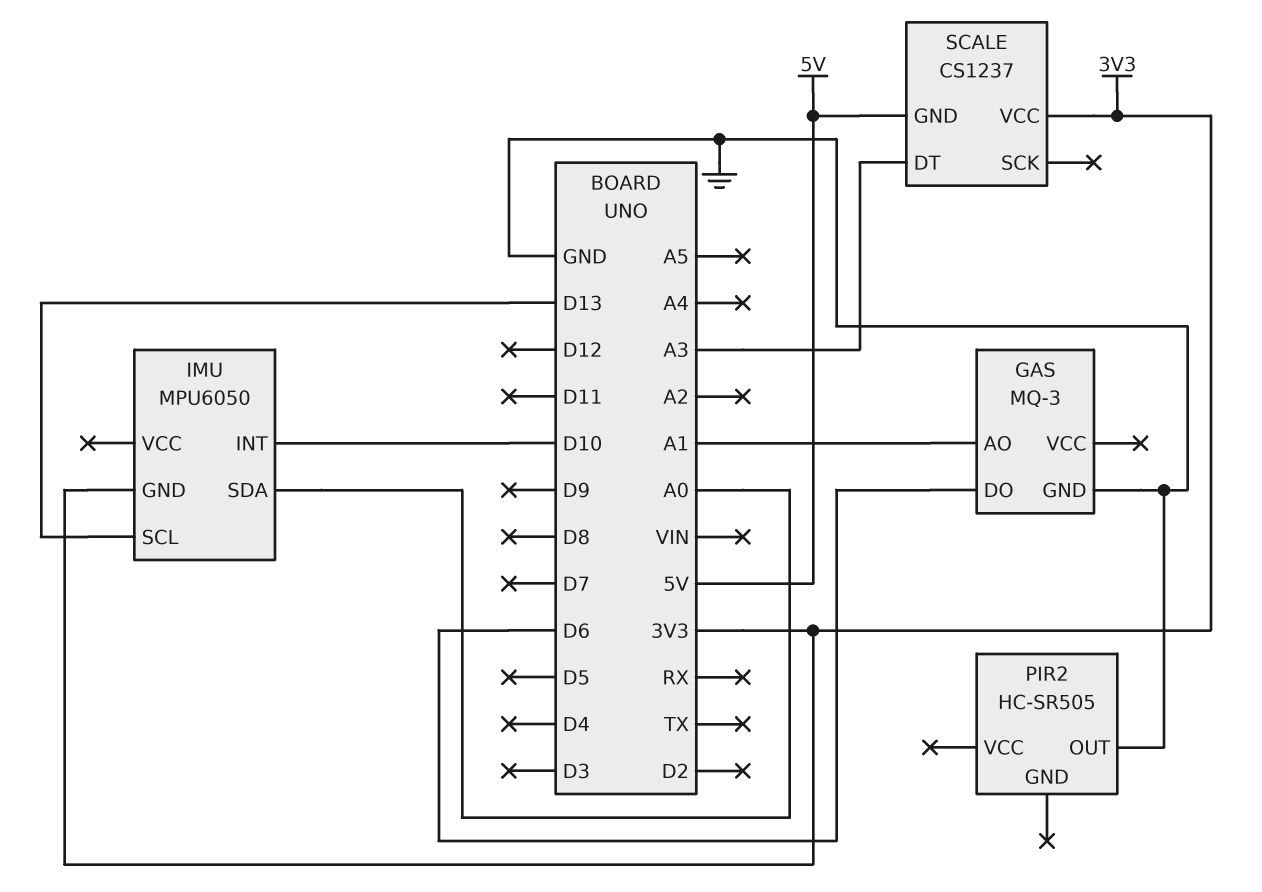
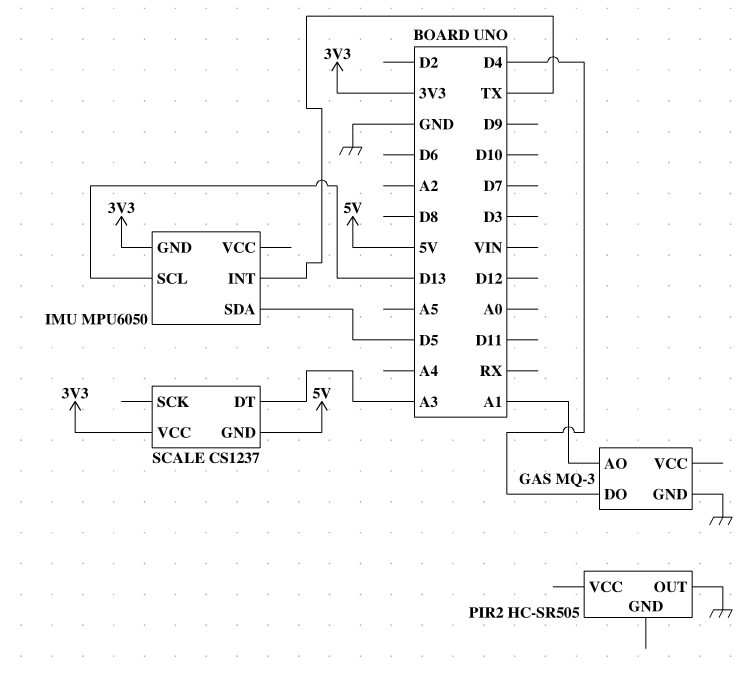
GAS pin DO: D6 -> D4
IMU pin INT: D10 -> TX
IMU pin SDA: A0 -> D5

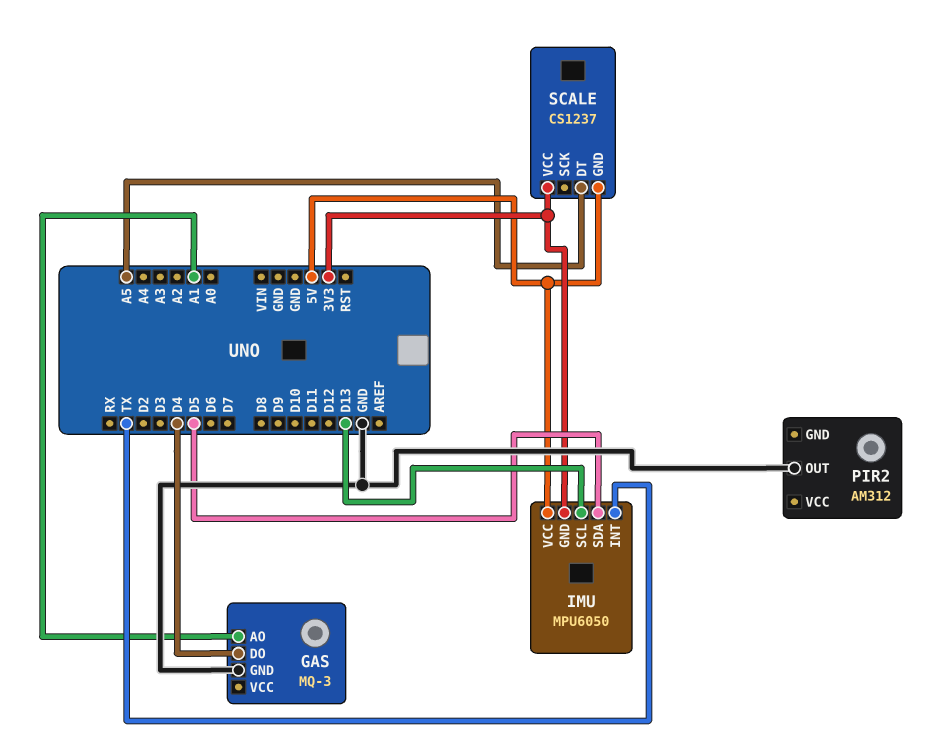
IMU pin VCC: none -> 5V
PIR2: HC-SR505 -> AM312
SCALE pin DT: A3 -> A5

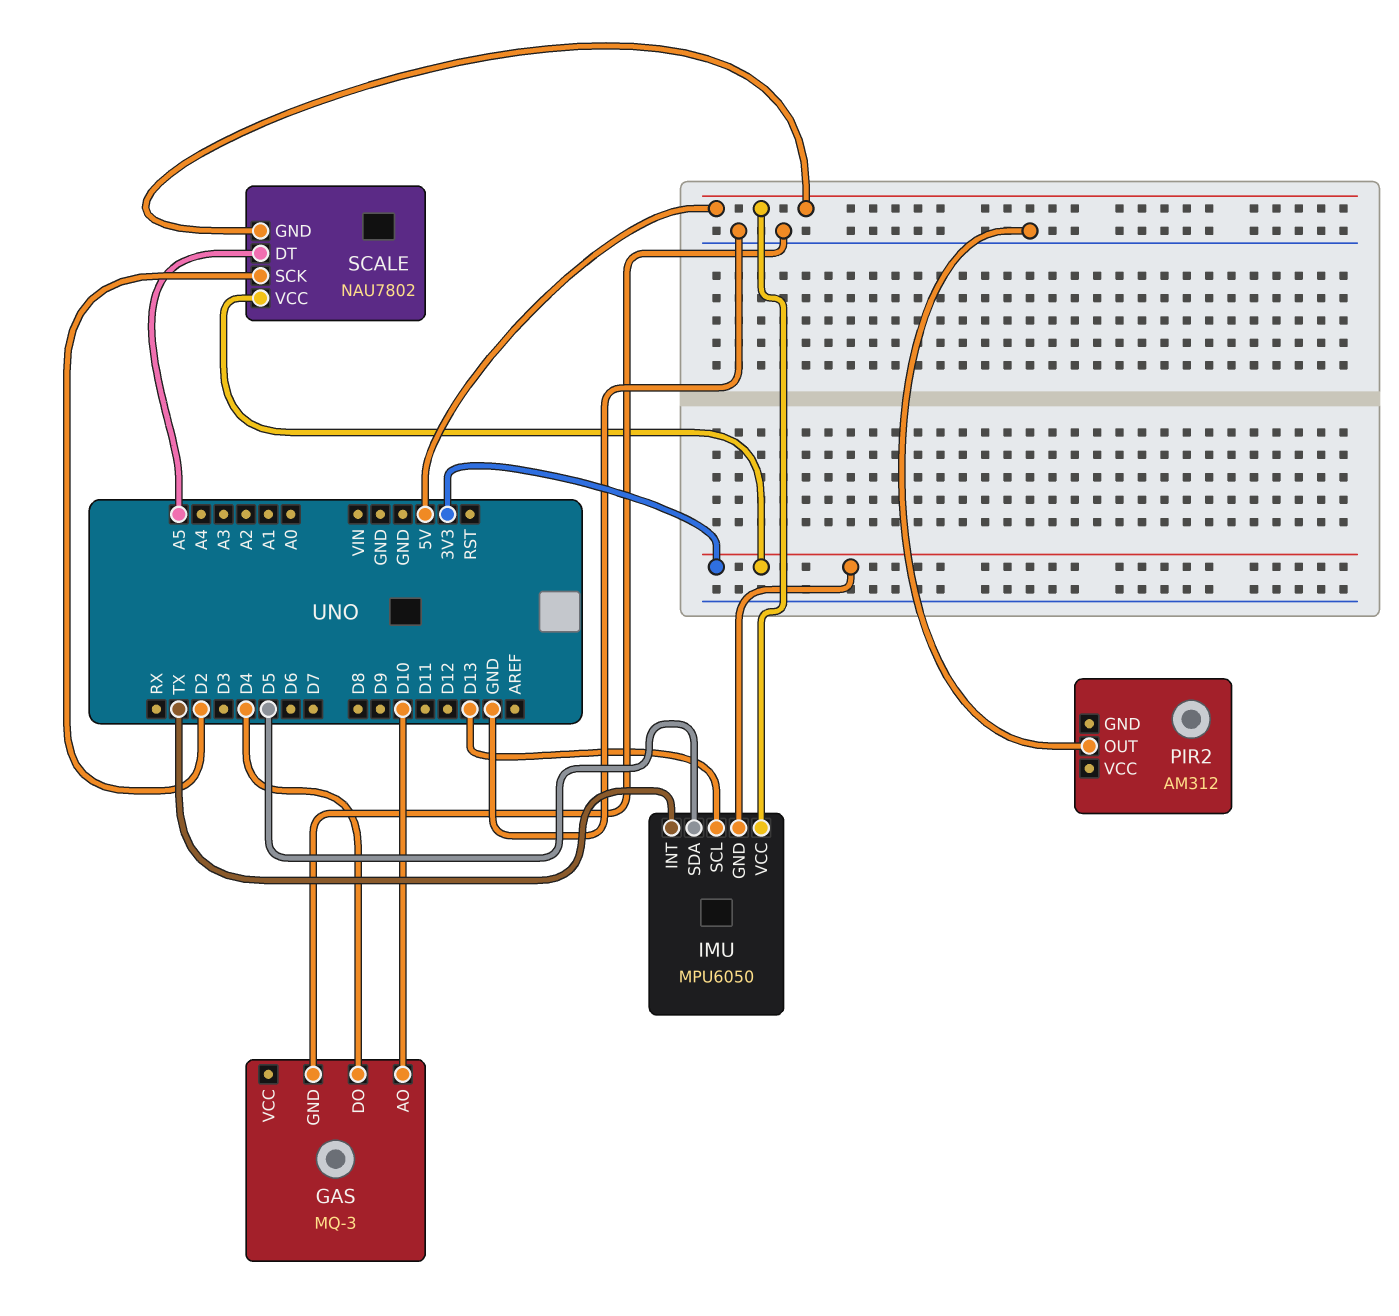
GAS pin AO: A1 -> D10
SCALE: CS1237 -> NAU7802
SCALE pin SCK: none -> D2

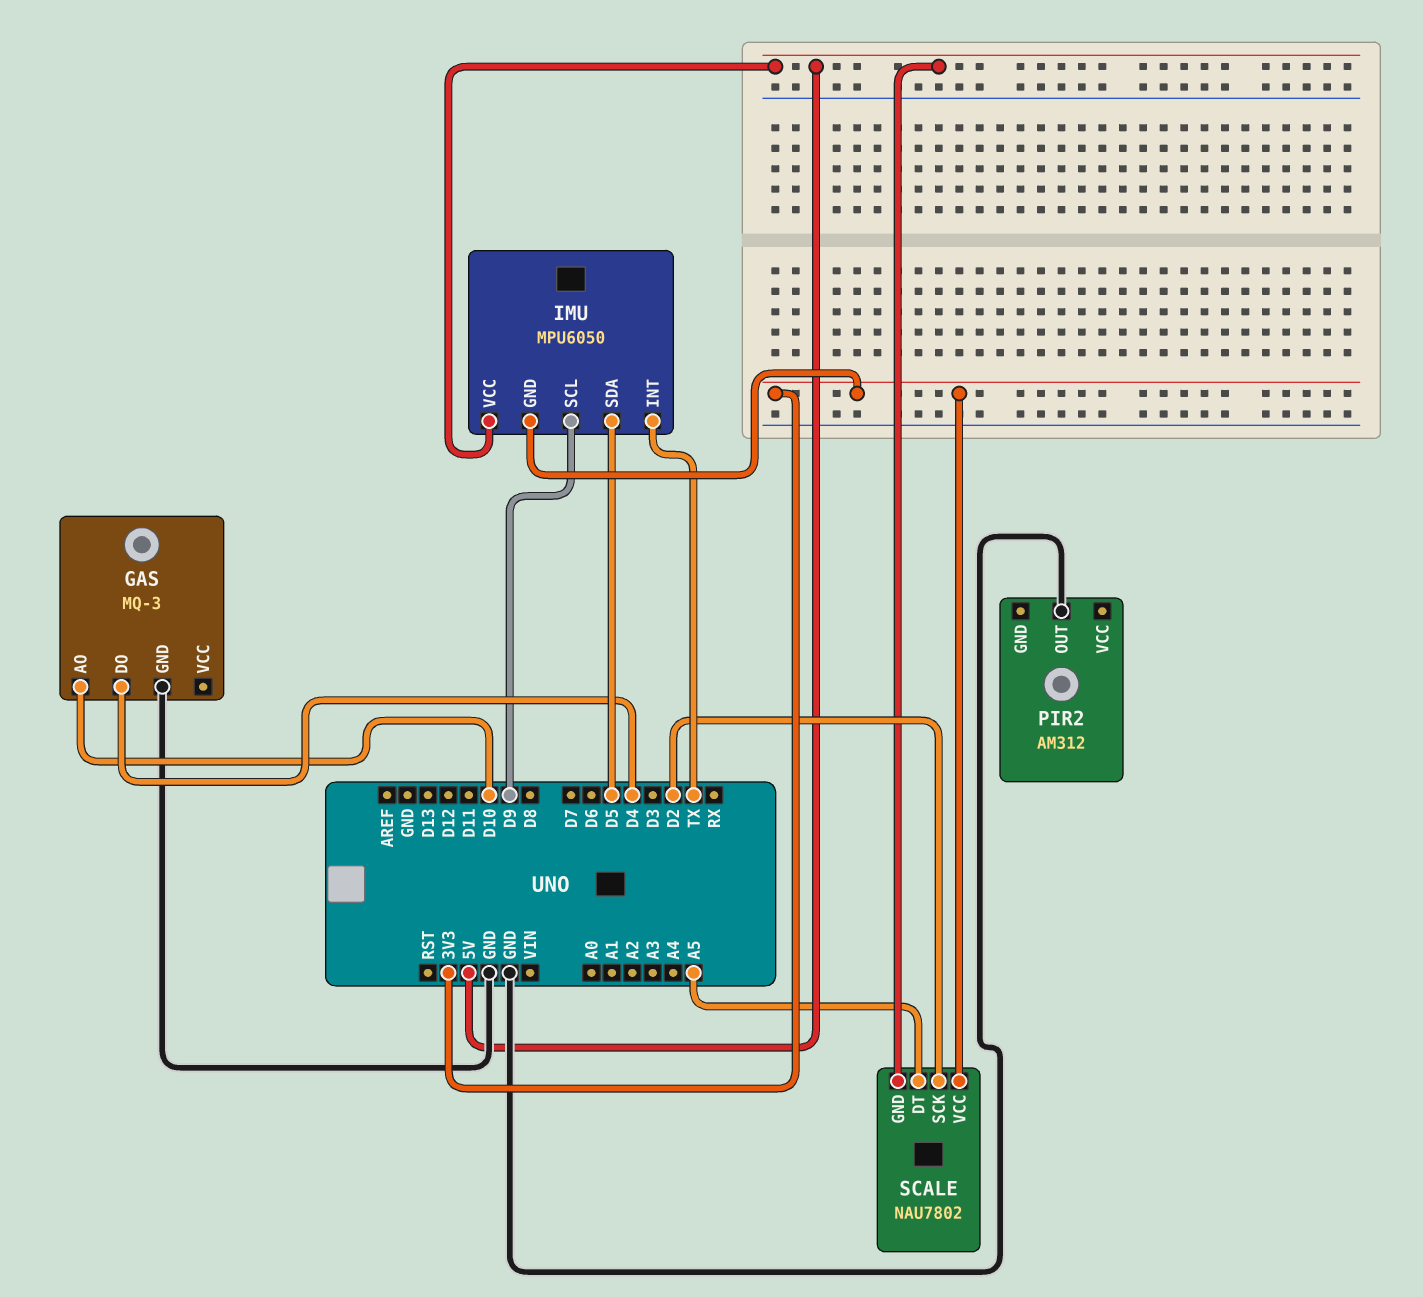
IMU pin SCL: D13 -> D9

